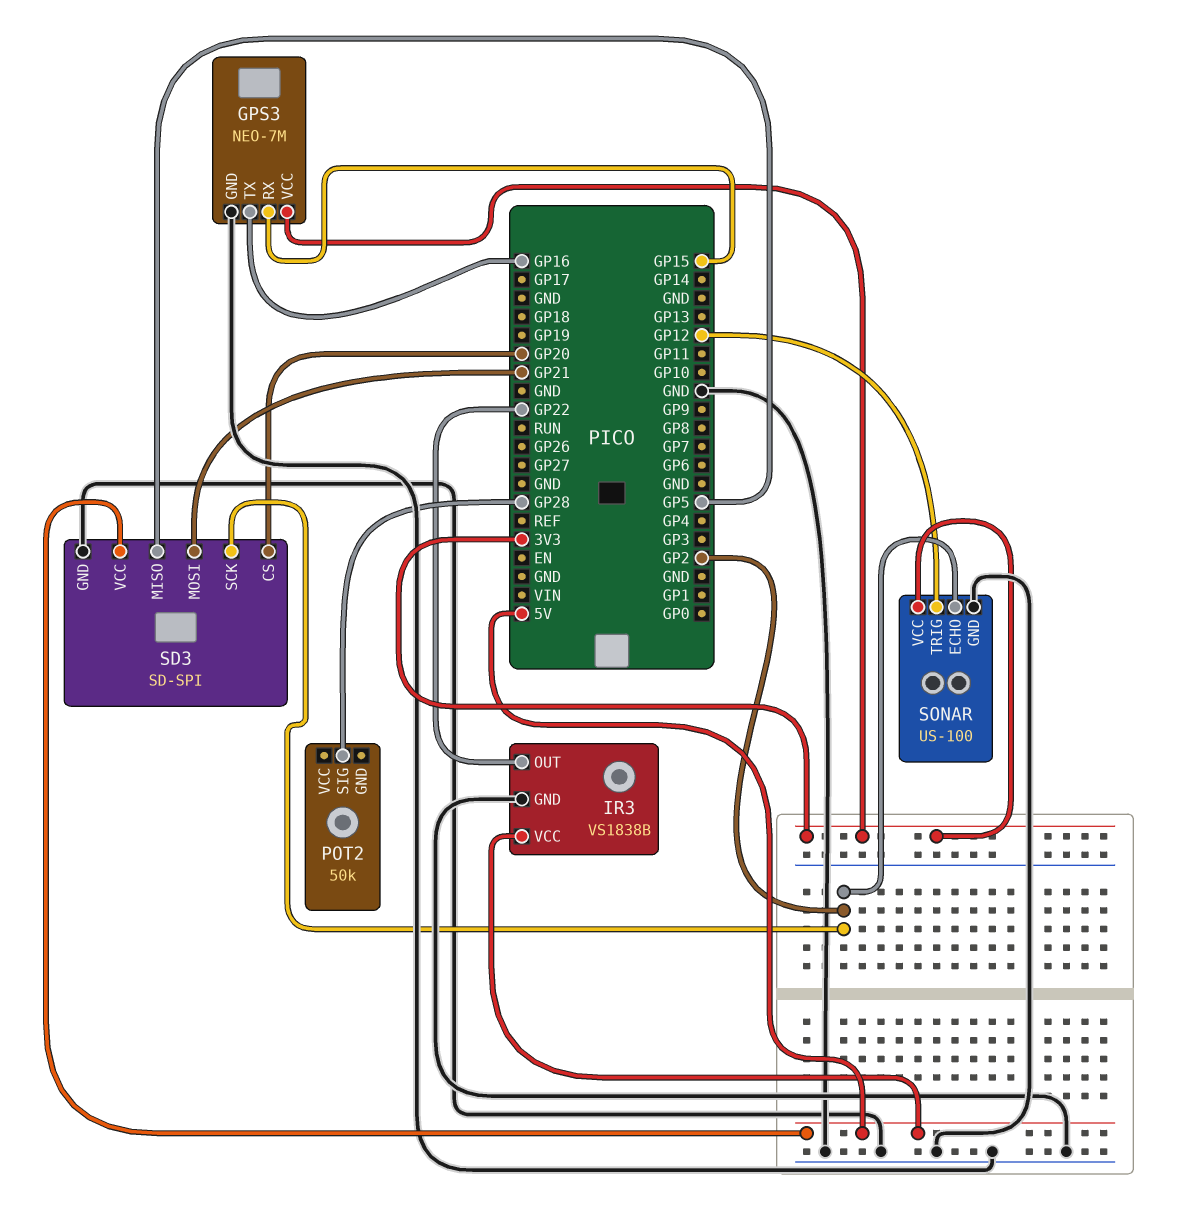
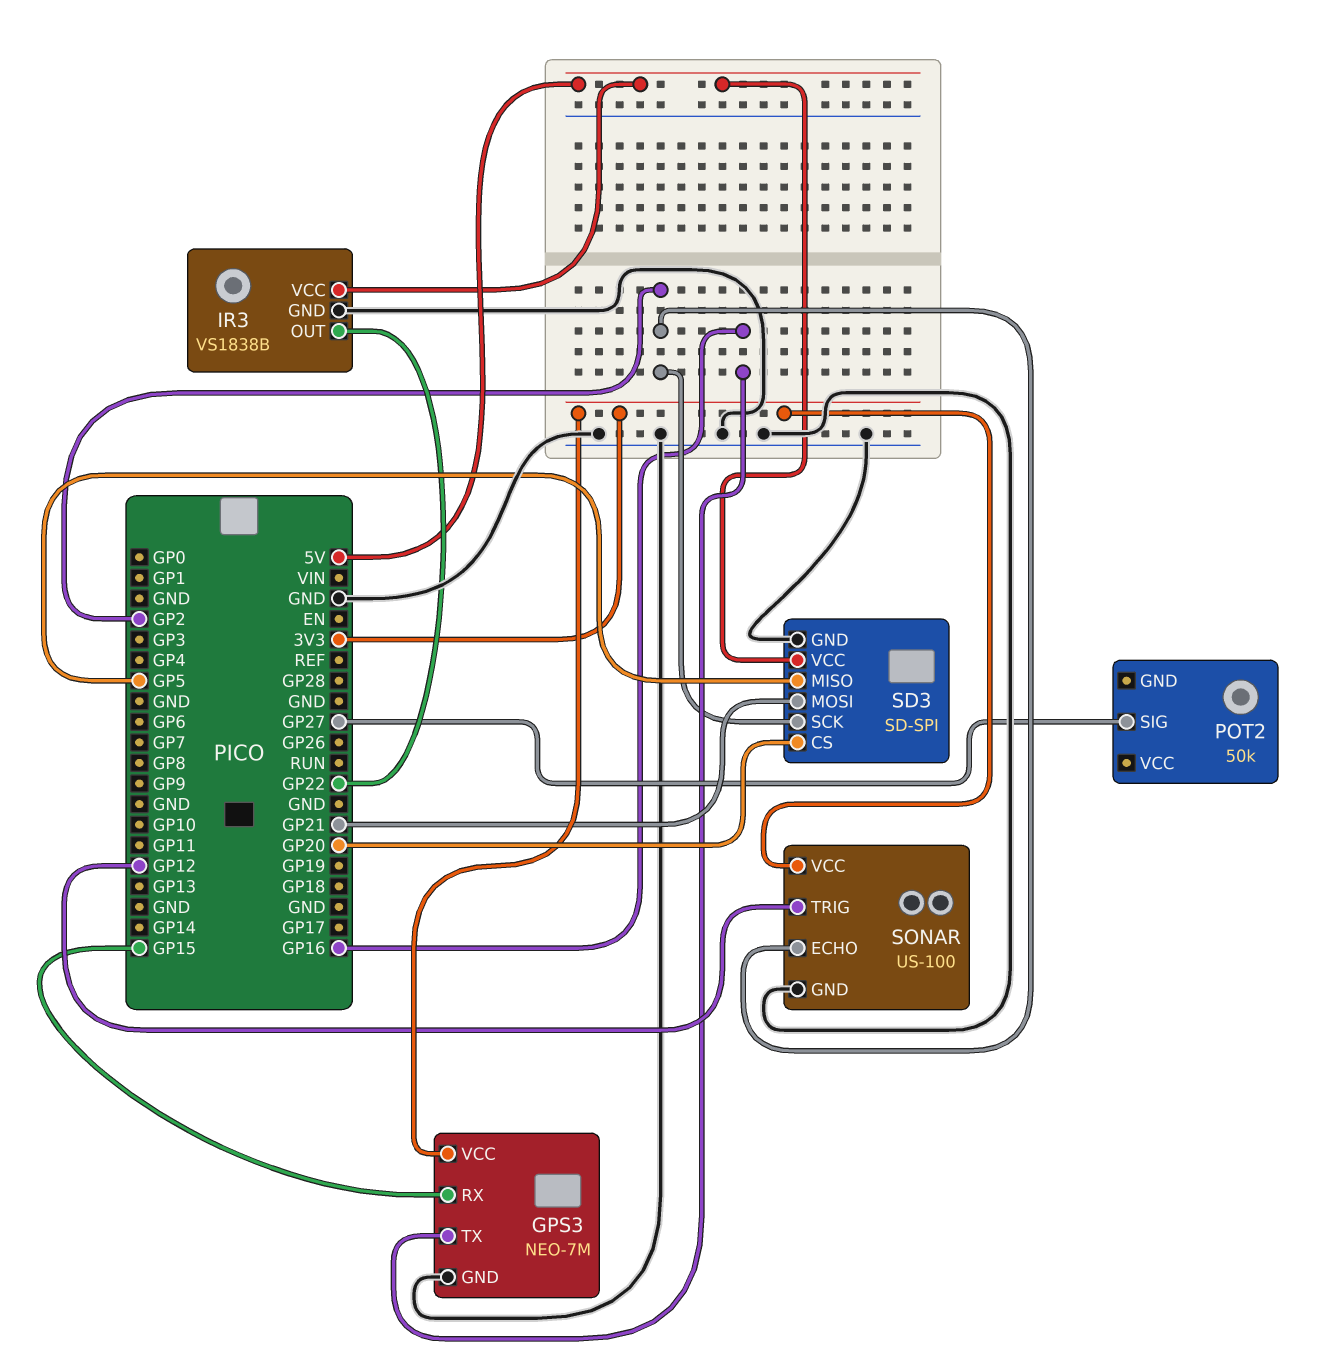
POT2 pin SIG: GP28 -> GP27

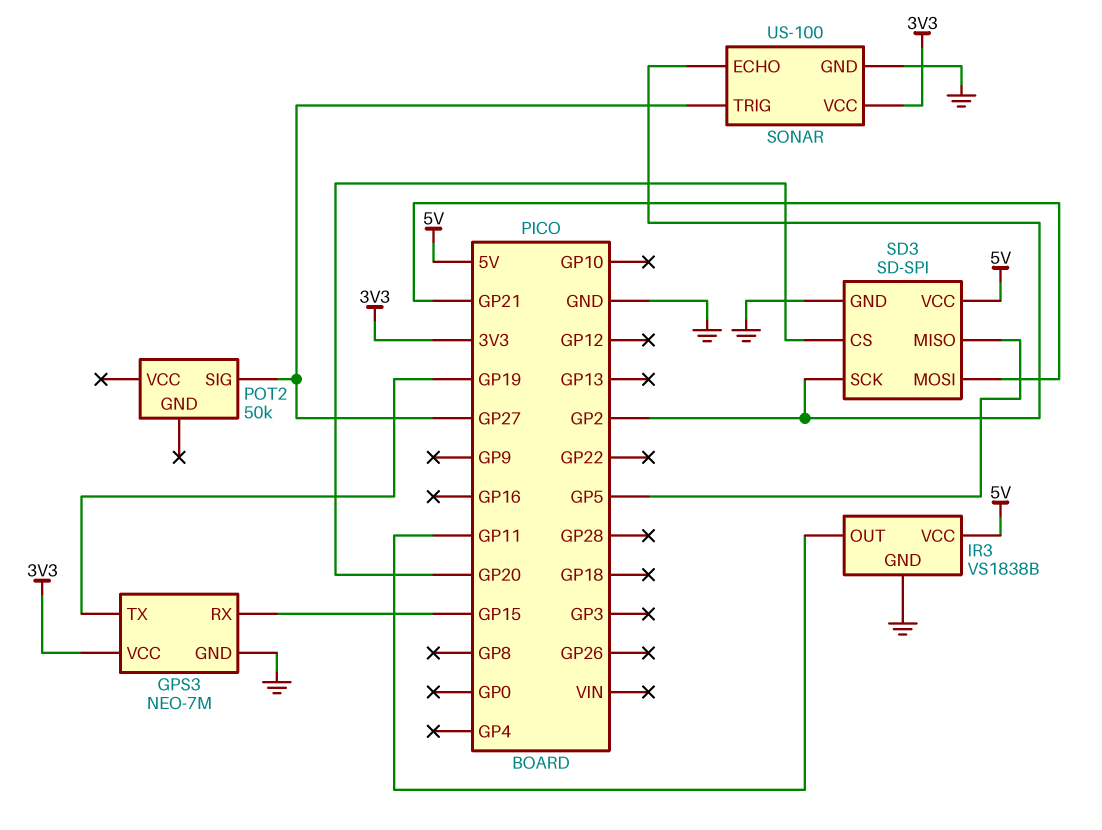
GPS3 pin TX: GP16 -> GP19
IR3 pin OUT: GP22 -> GP11
SONAR pin TRIG: GP12 -> GP27

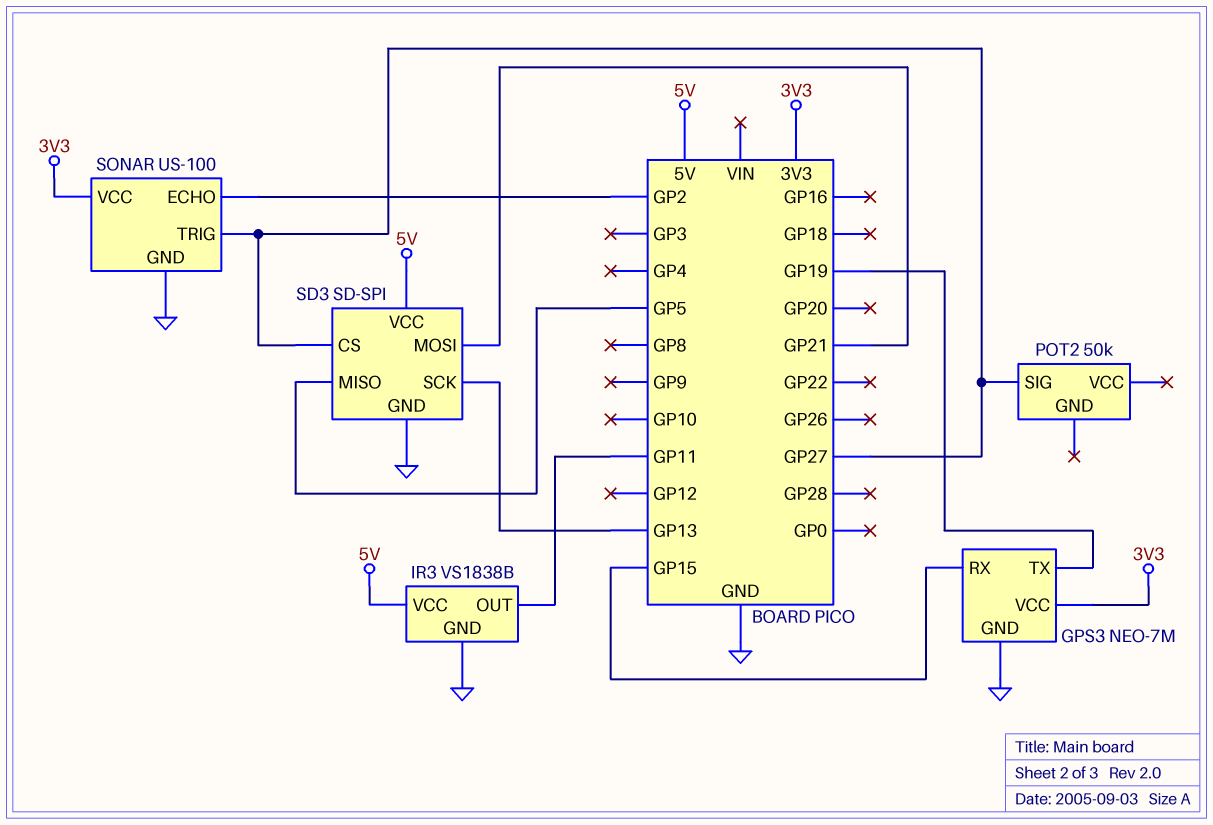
SD3 pin CS: GP20 -> GP27
SD3 pin SCK: GP2 -> GP13

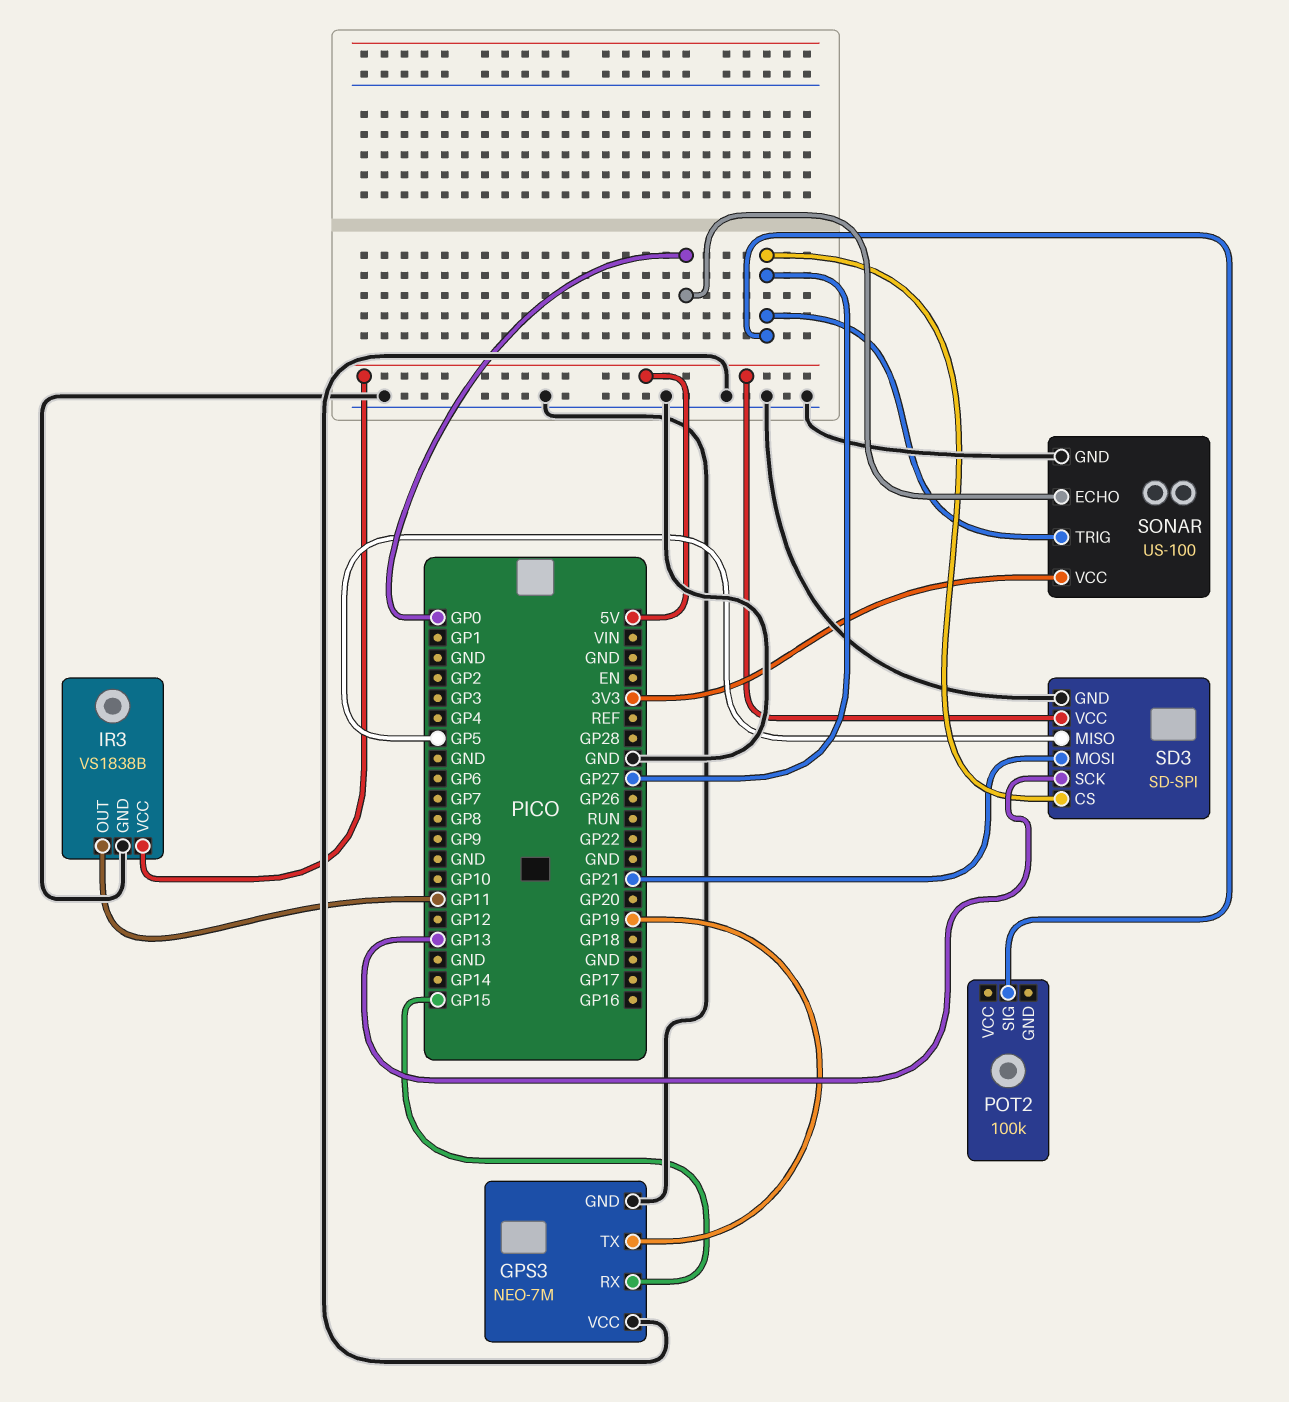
GPS3 pin VCC: 3V3 -> GND
POT2: 50k -> 100k
SONAR pin ECHO: GP2 -> GP0

